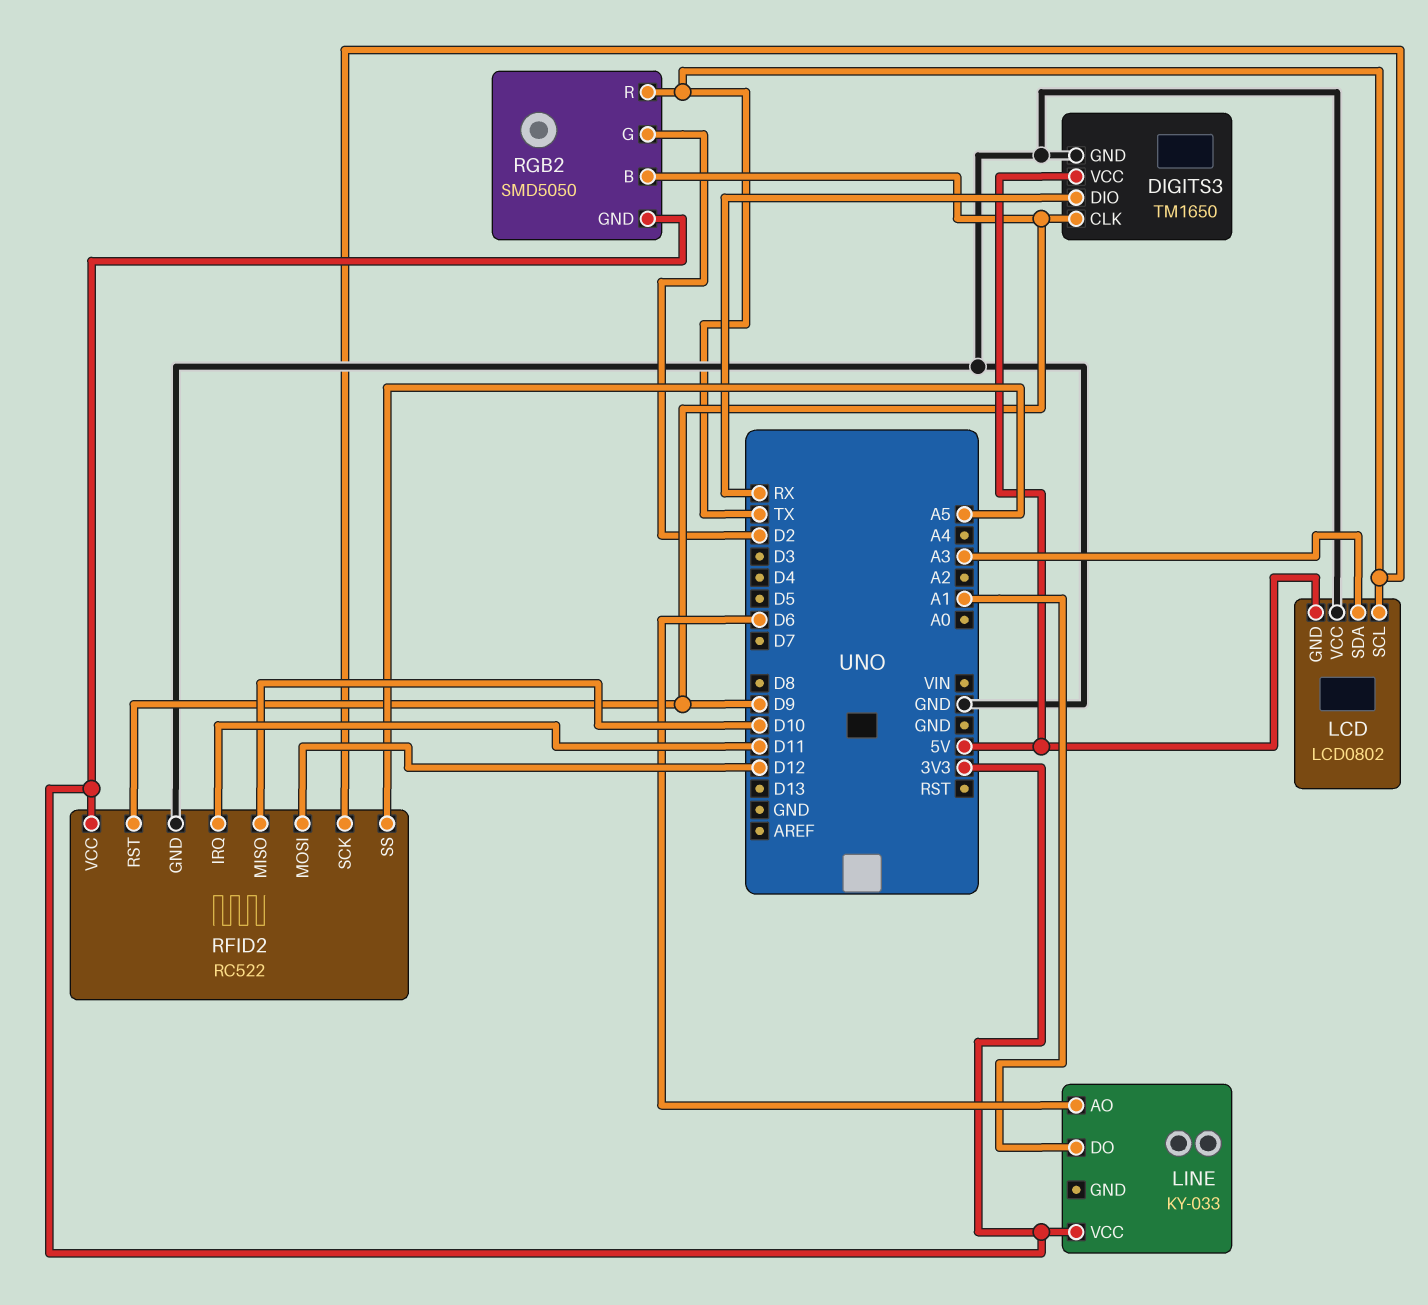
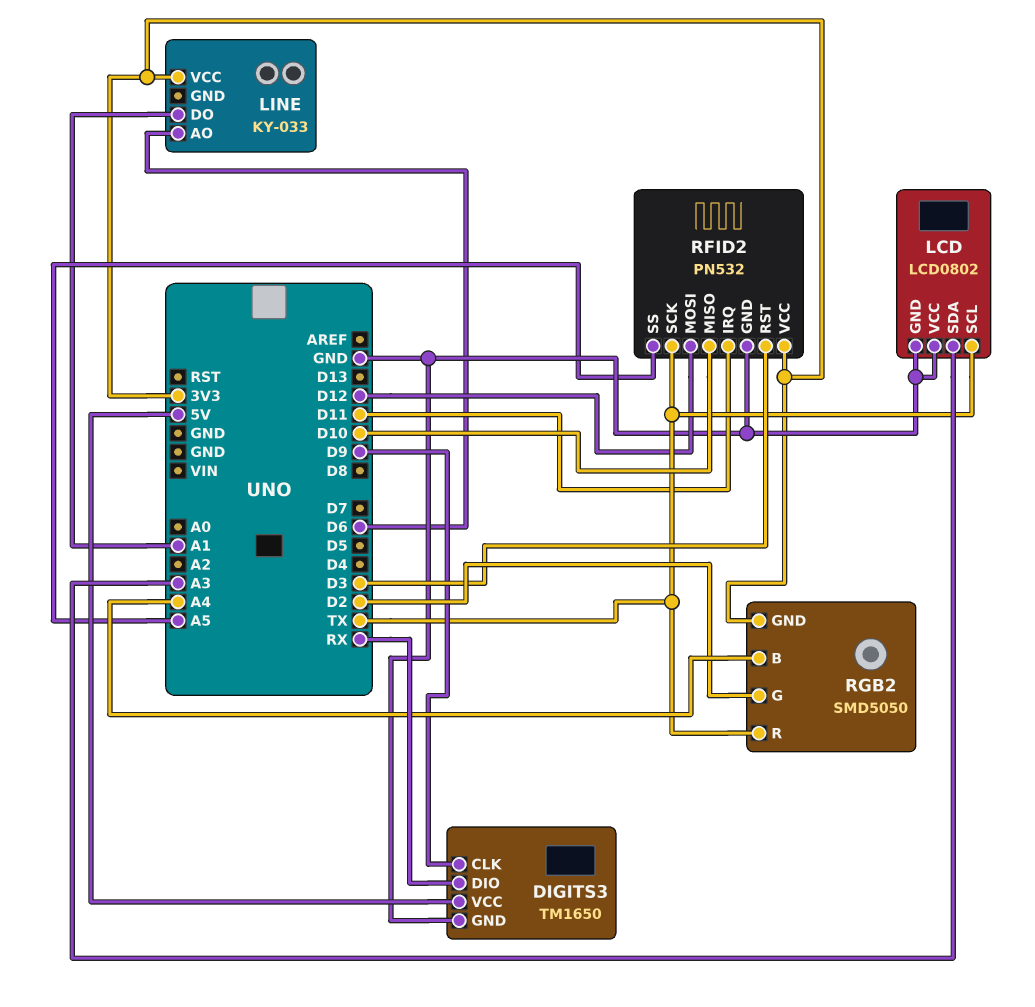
LCD pin GND: 5V -> GND
RFID2: RC522 -> PN532
RFID2 pin RST: D9 -> D3
RGB2 pin B: D9 -> A4

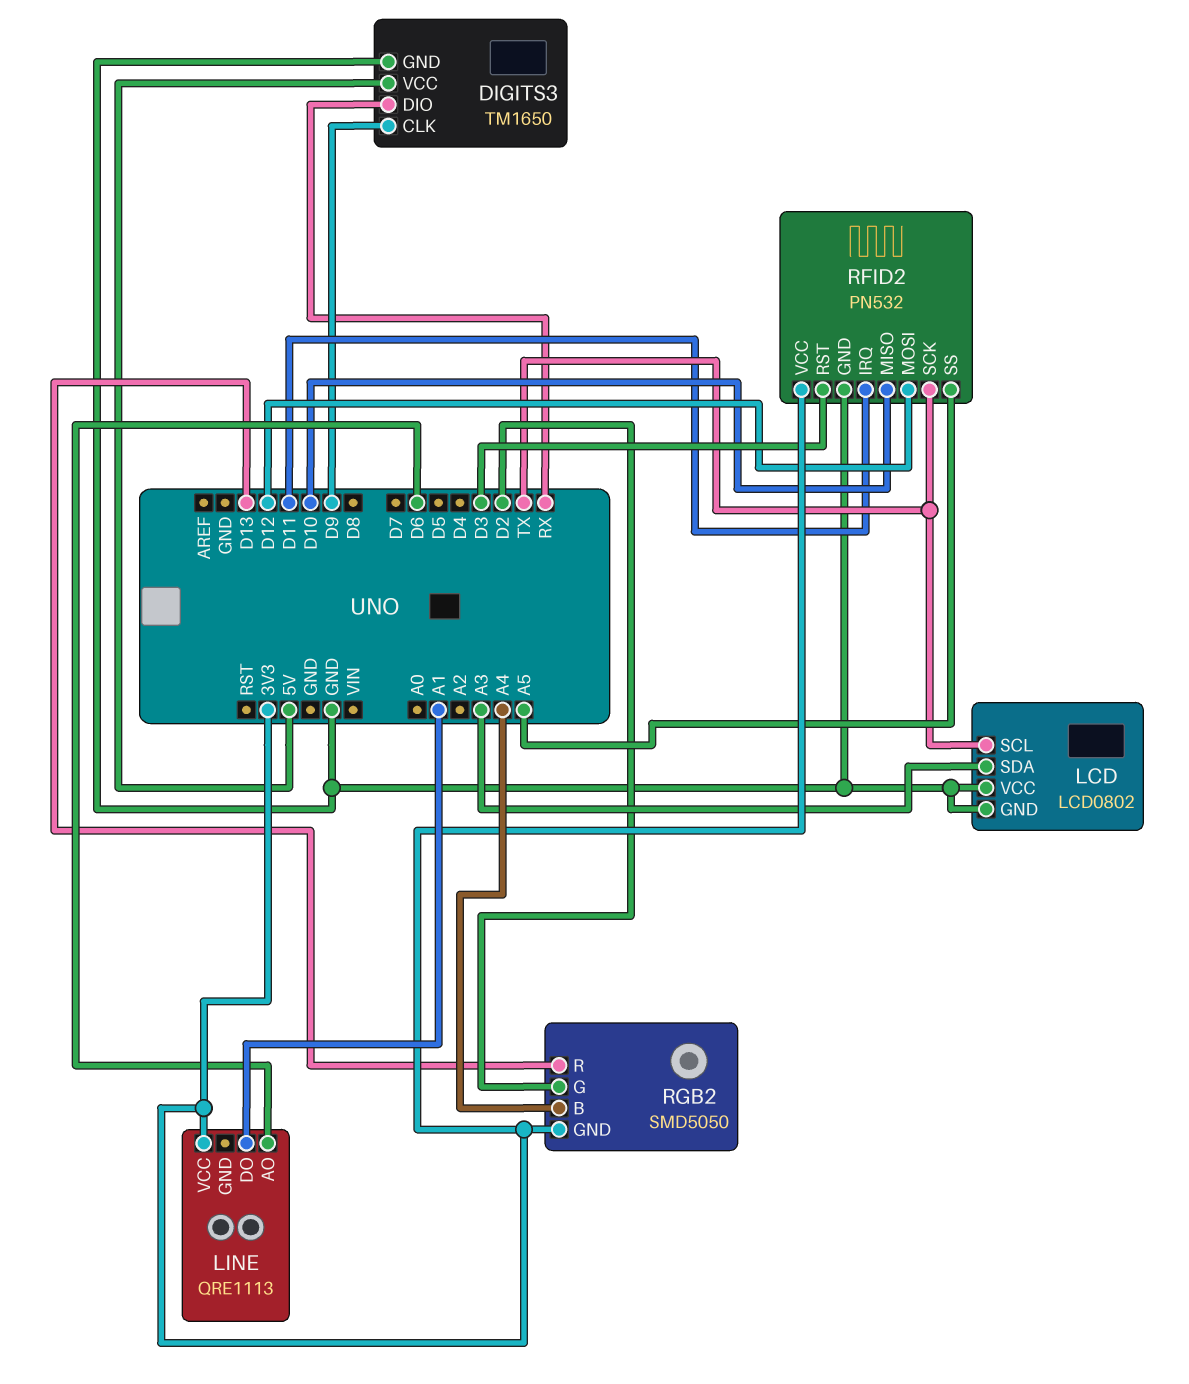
LINE: KY-033 -> QRE1113
RGB2 pin R: TX -> D13

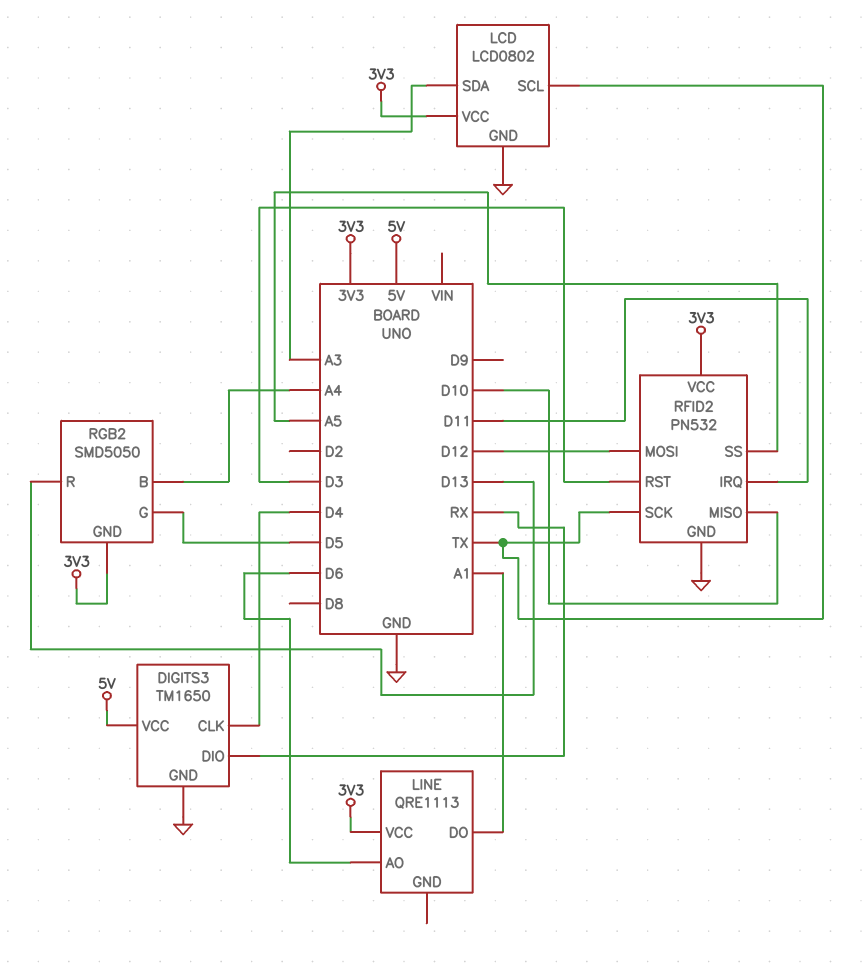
DIGITS3 pin CLK: D9 -> D4
LCD pin VCC: GND -> 3V3
RGB2 pin G: D2 -> D5

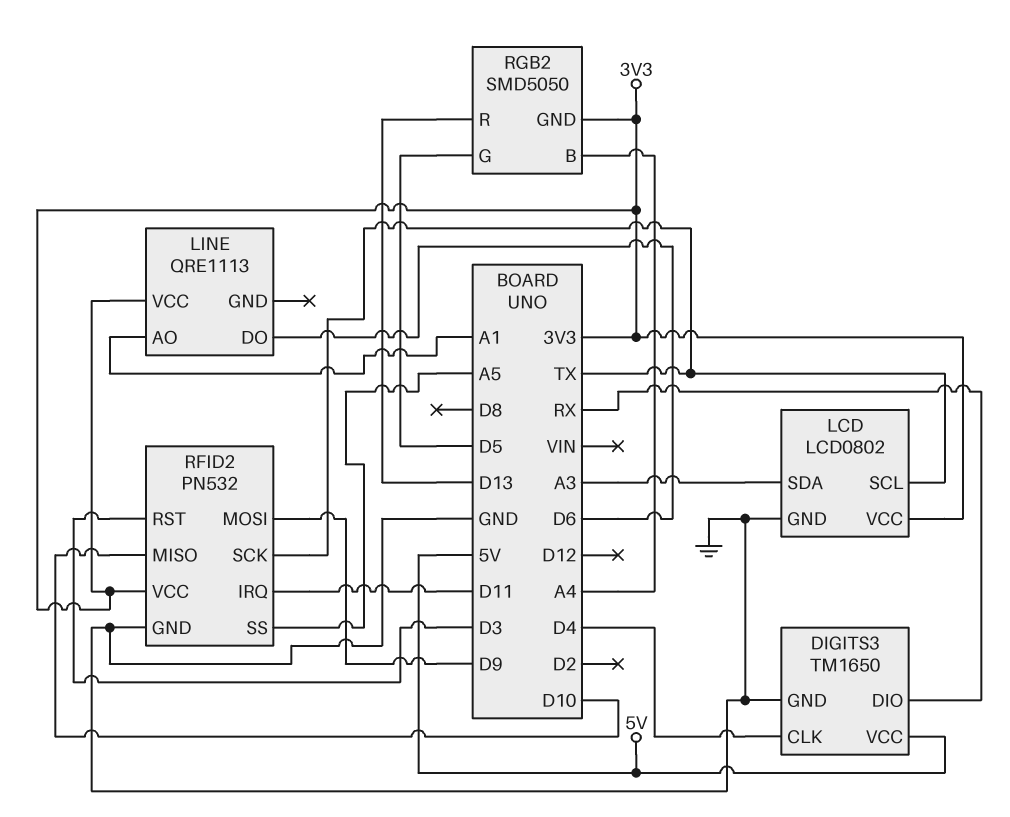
LINE pin AO: D6 -> A1
LINE pin DO: A1 -> D6
RFID2 pin MOSI: D12 -> D9

